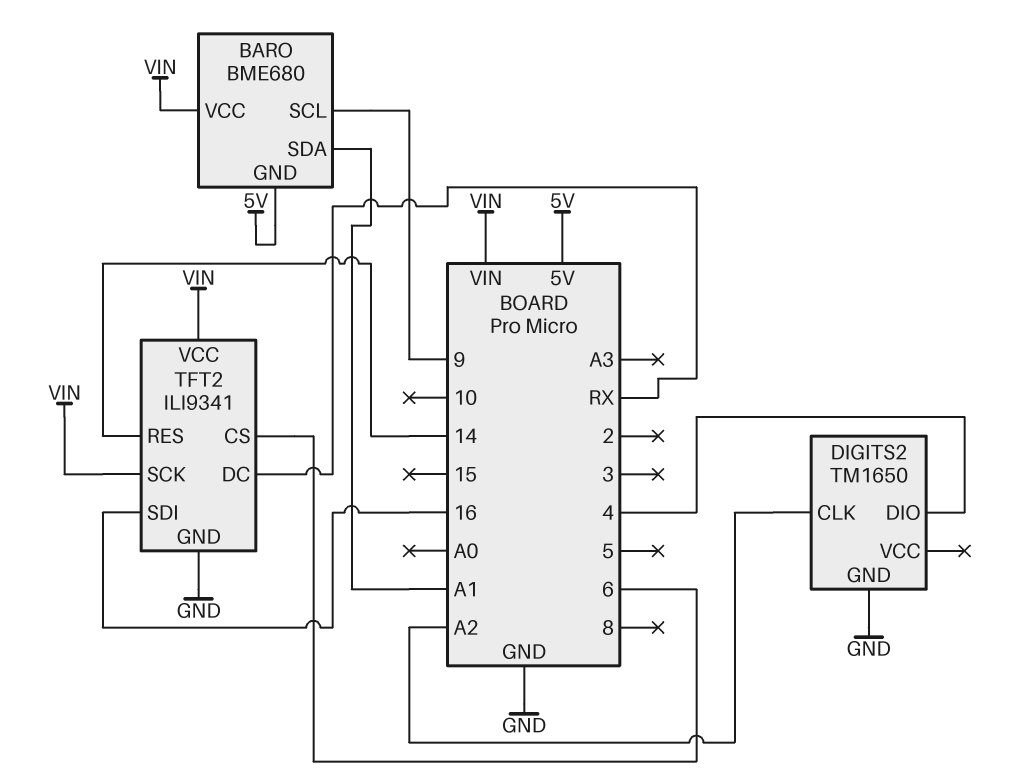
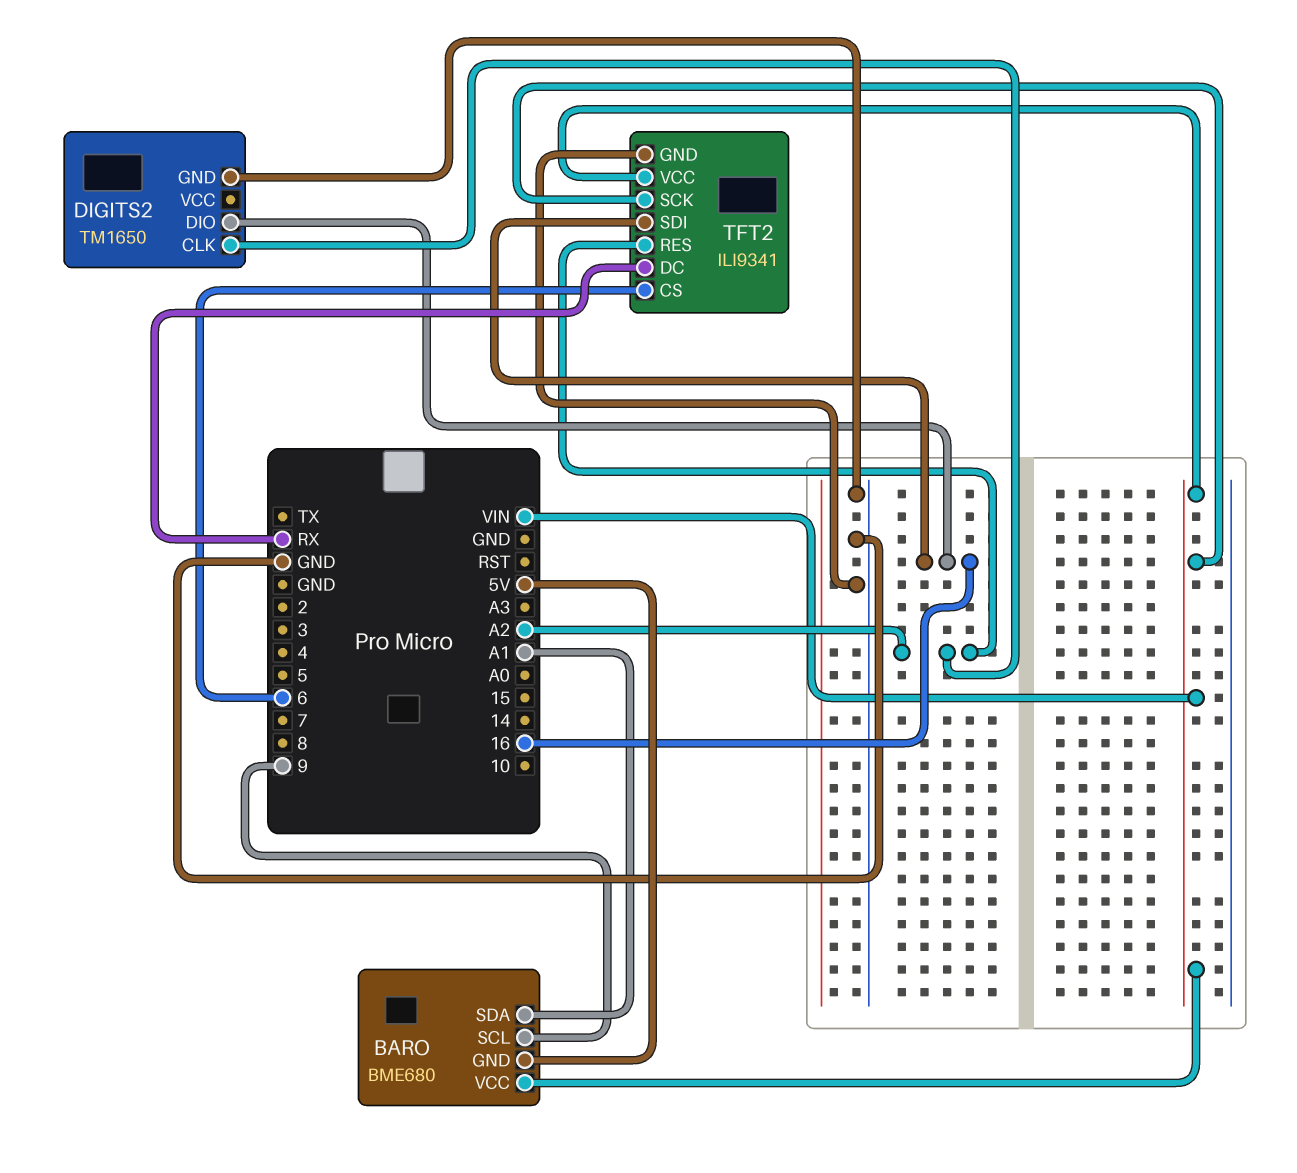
DIGITS2 pin DIO: 4 -> 16
TFT2 pin RES: 14 -> A2

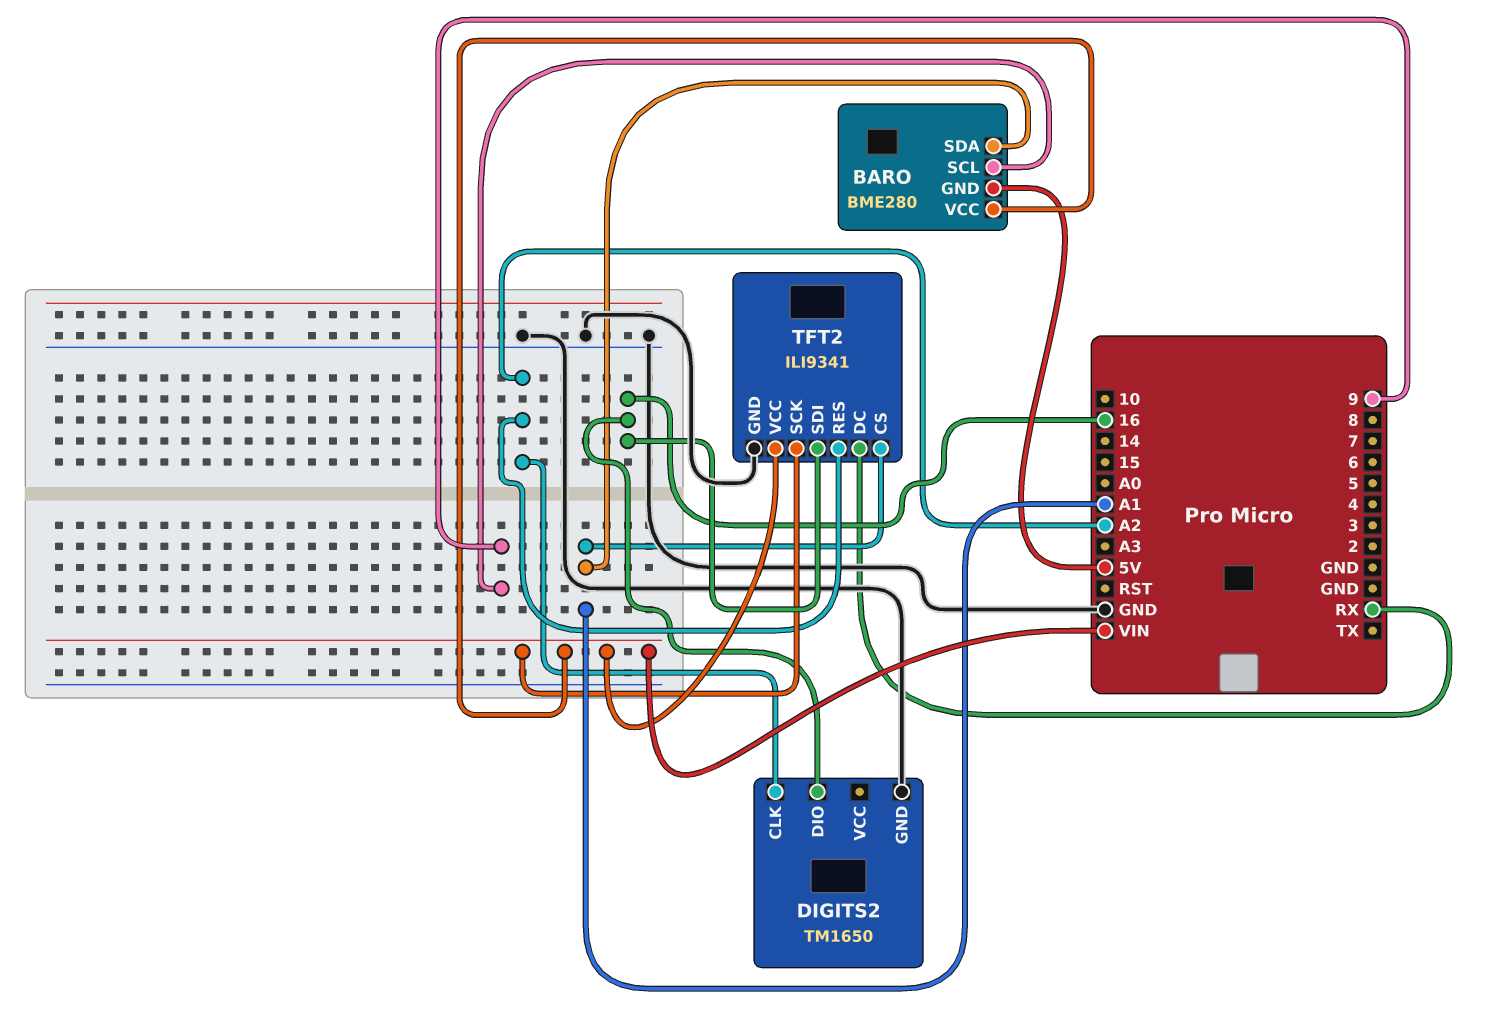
BARO: BME680 -> BME280
TFT2 pin CS: 6 -> A1

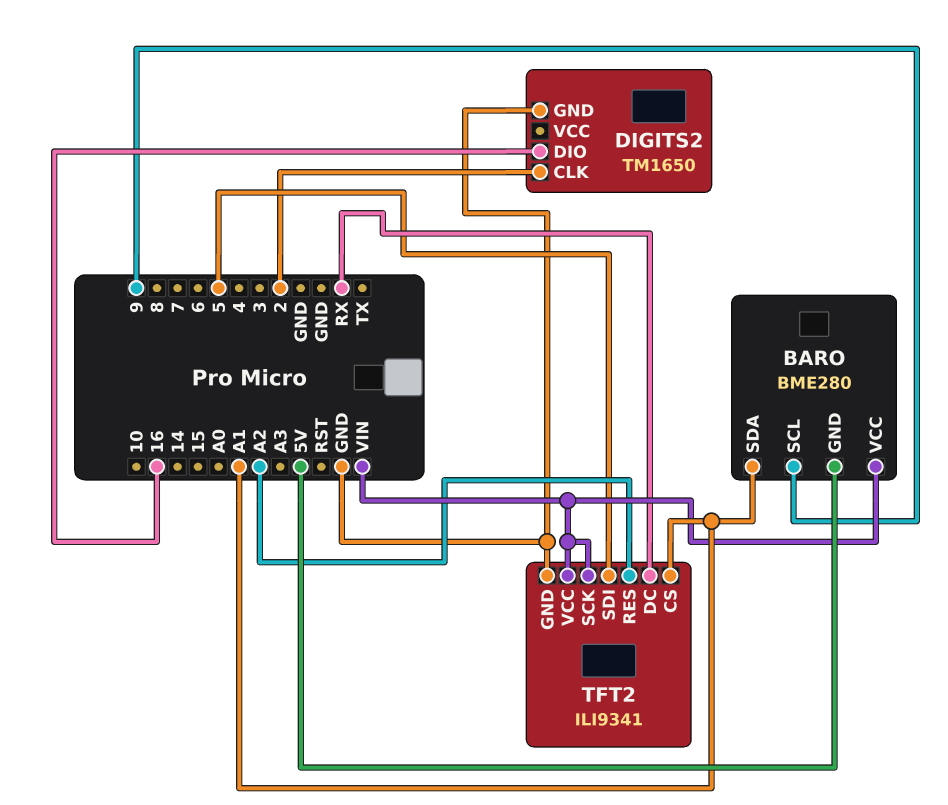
DIGITS2 pin CLK: A2 -> 2
TFT2 pin SDI: 16 -> 5

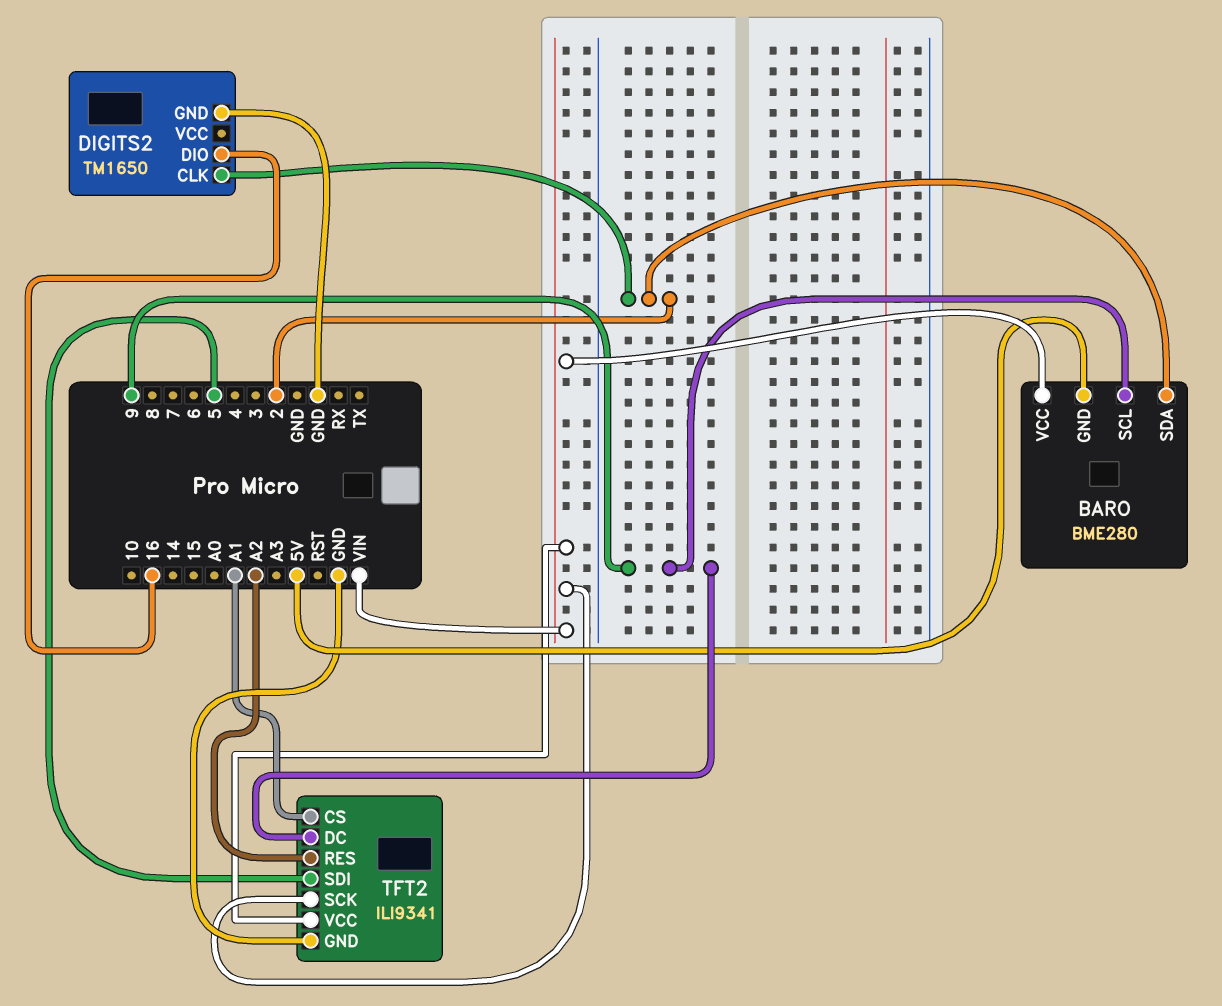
BARO pin SDA: A1 -> 2
TFT2 pin DC: RX -> 9

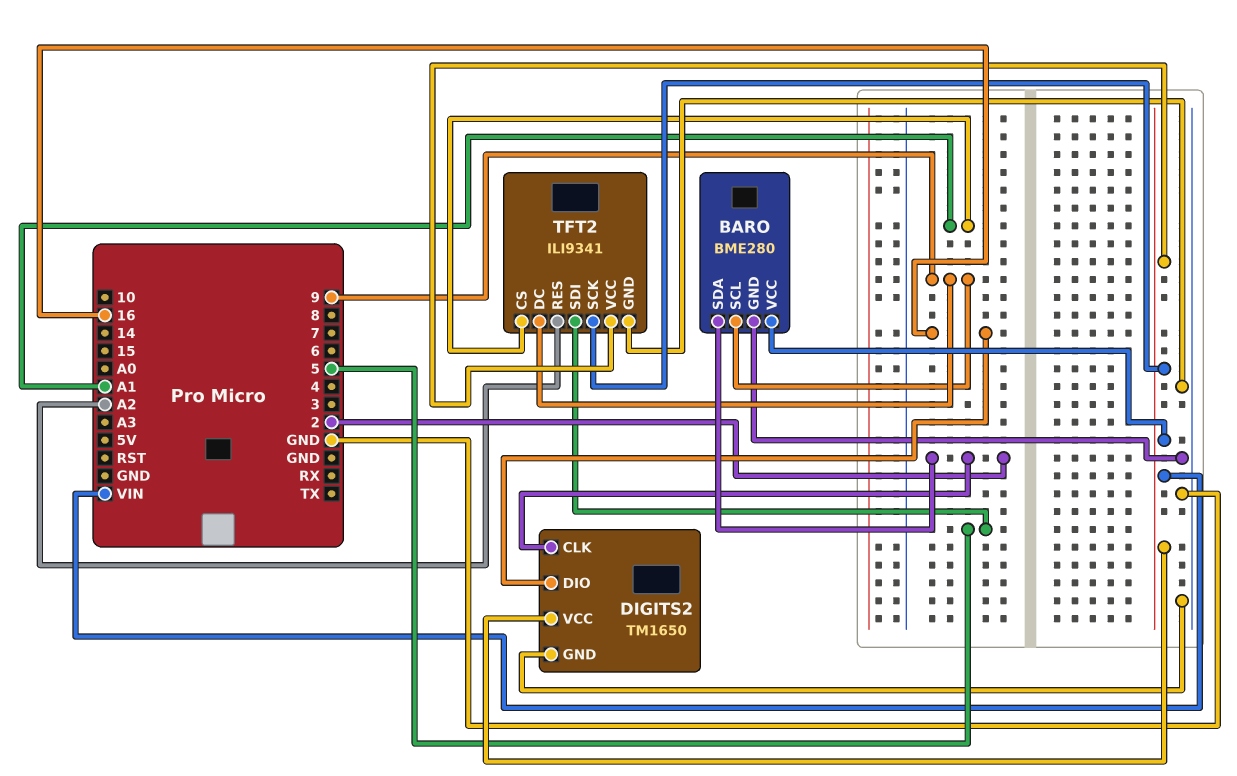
BARO pin GND: 5V -> GND
DIGITS2 pin VCC: none -> VIN

